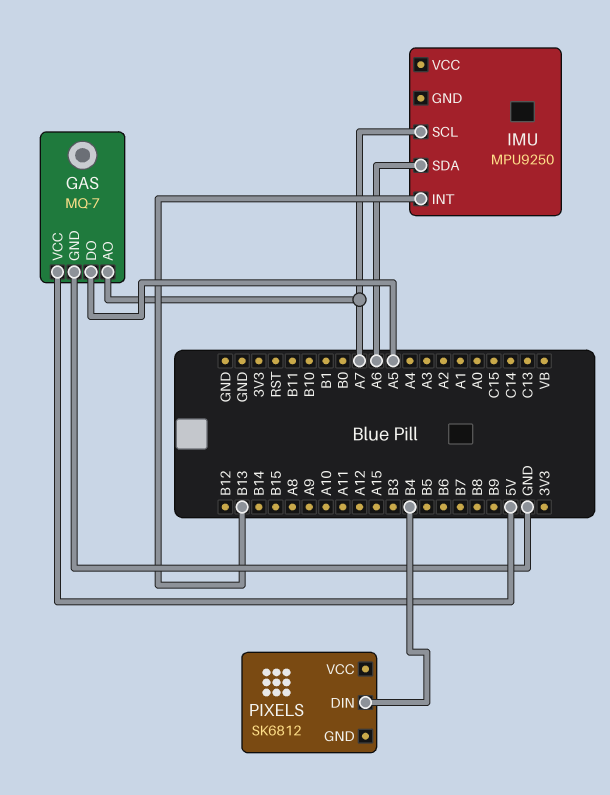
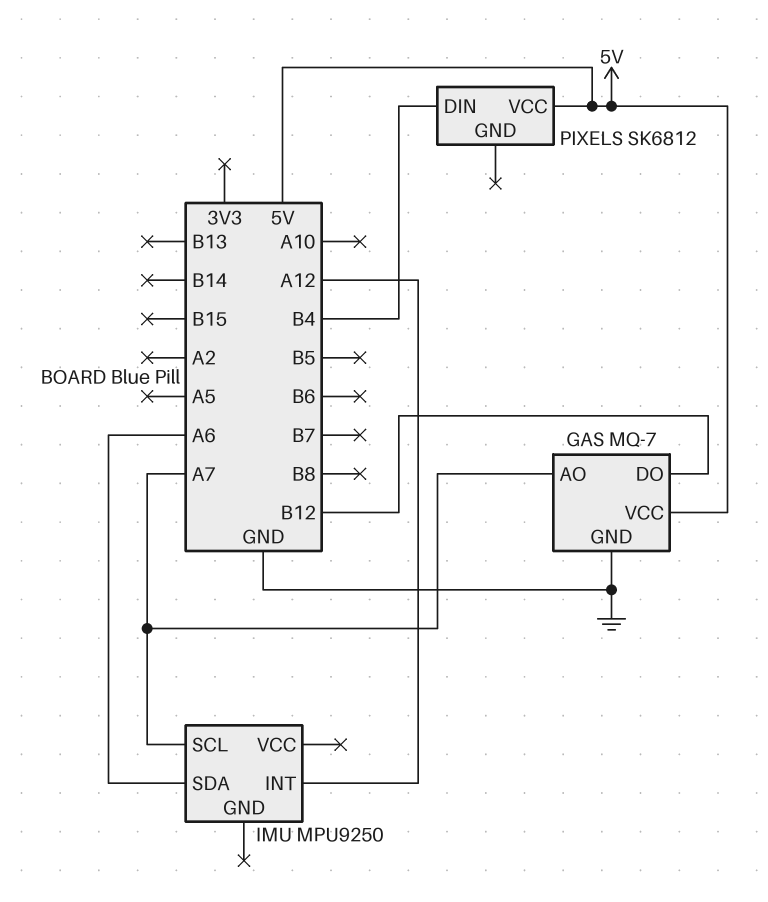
GAS pin DO: A5 -> B12
IMU pin INT: B13 -> A12
PIXELS pin VCC: none -> 5V

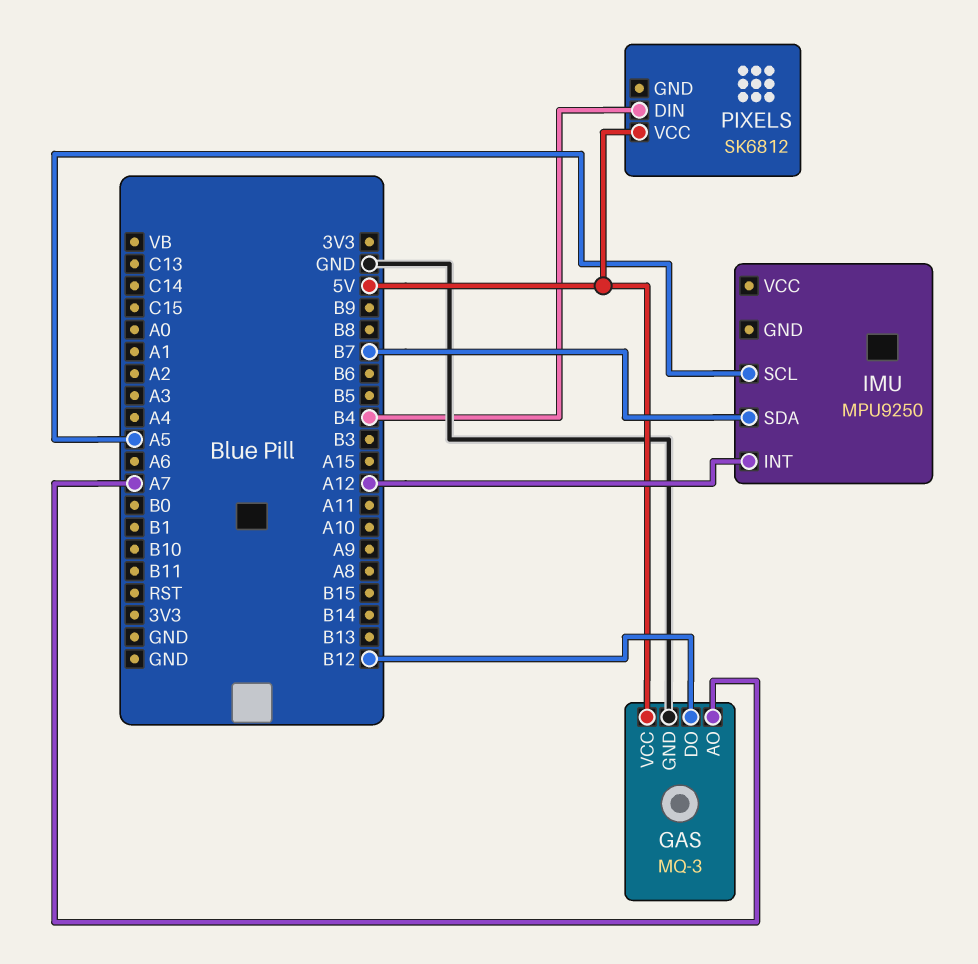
GAS: MQ-7 -> MQ-3
IMU pin SCL: A7 -> A5
IMU pin SDA: A6 -> B7

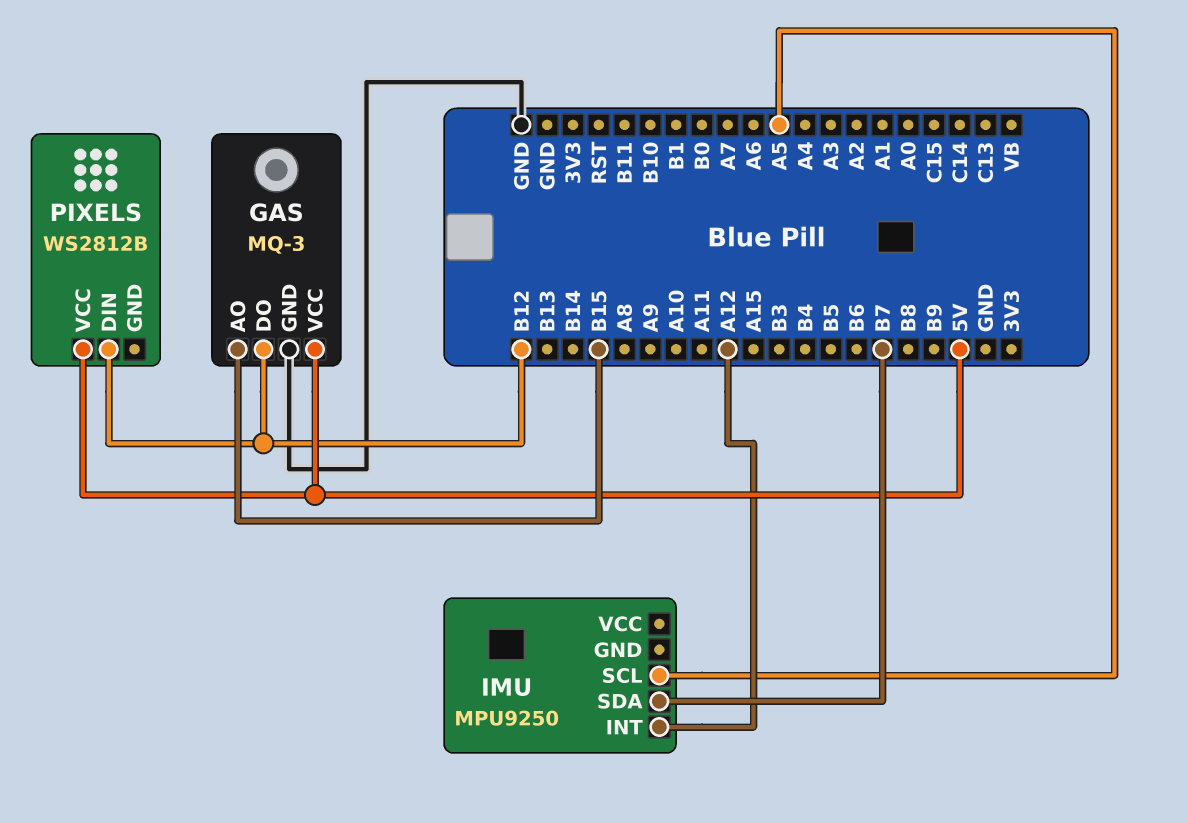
GAS pin AO: A7 -> B15
PIXELS: SK6812 -> WS2812B
PIXELS pin DIN: B4 -> B12

